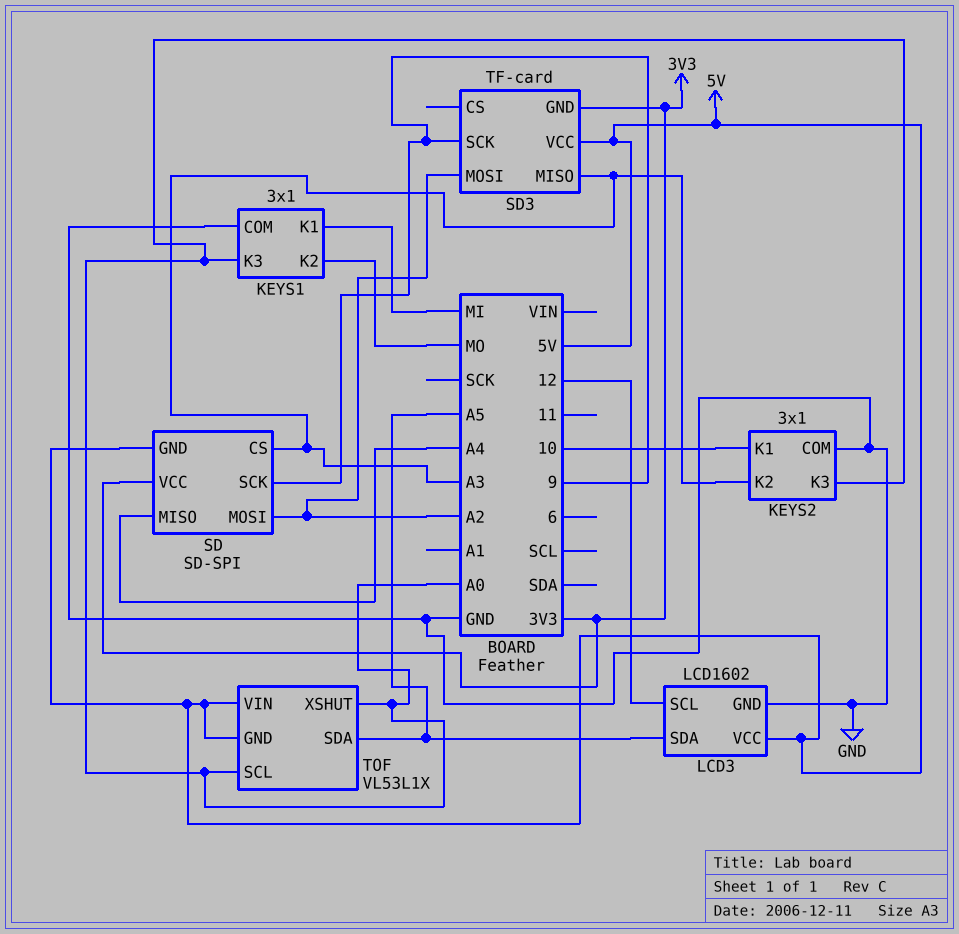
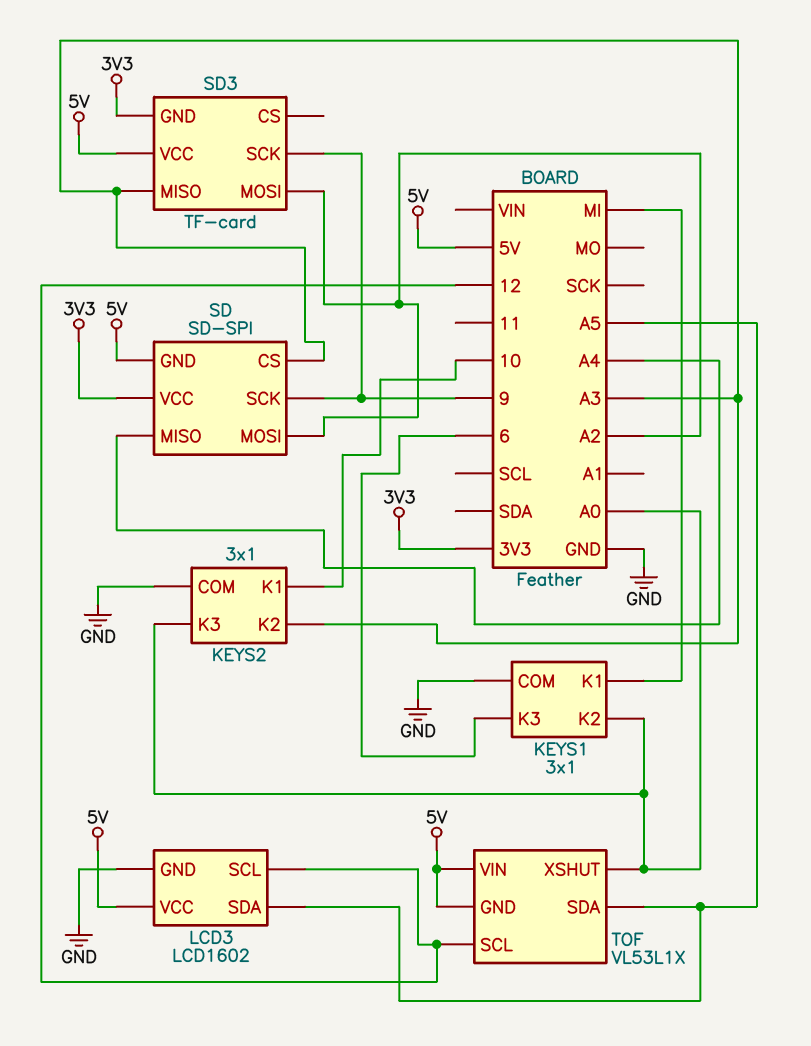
KEYS1 pin K2: MO -> A0
KEYS1 pin K3: A0 -> 6
TOF pin SCL: A0 -> 12

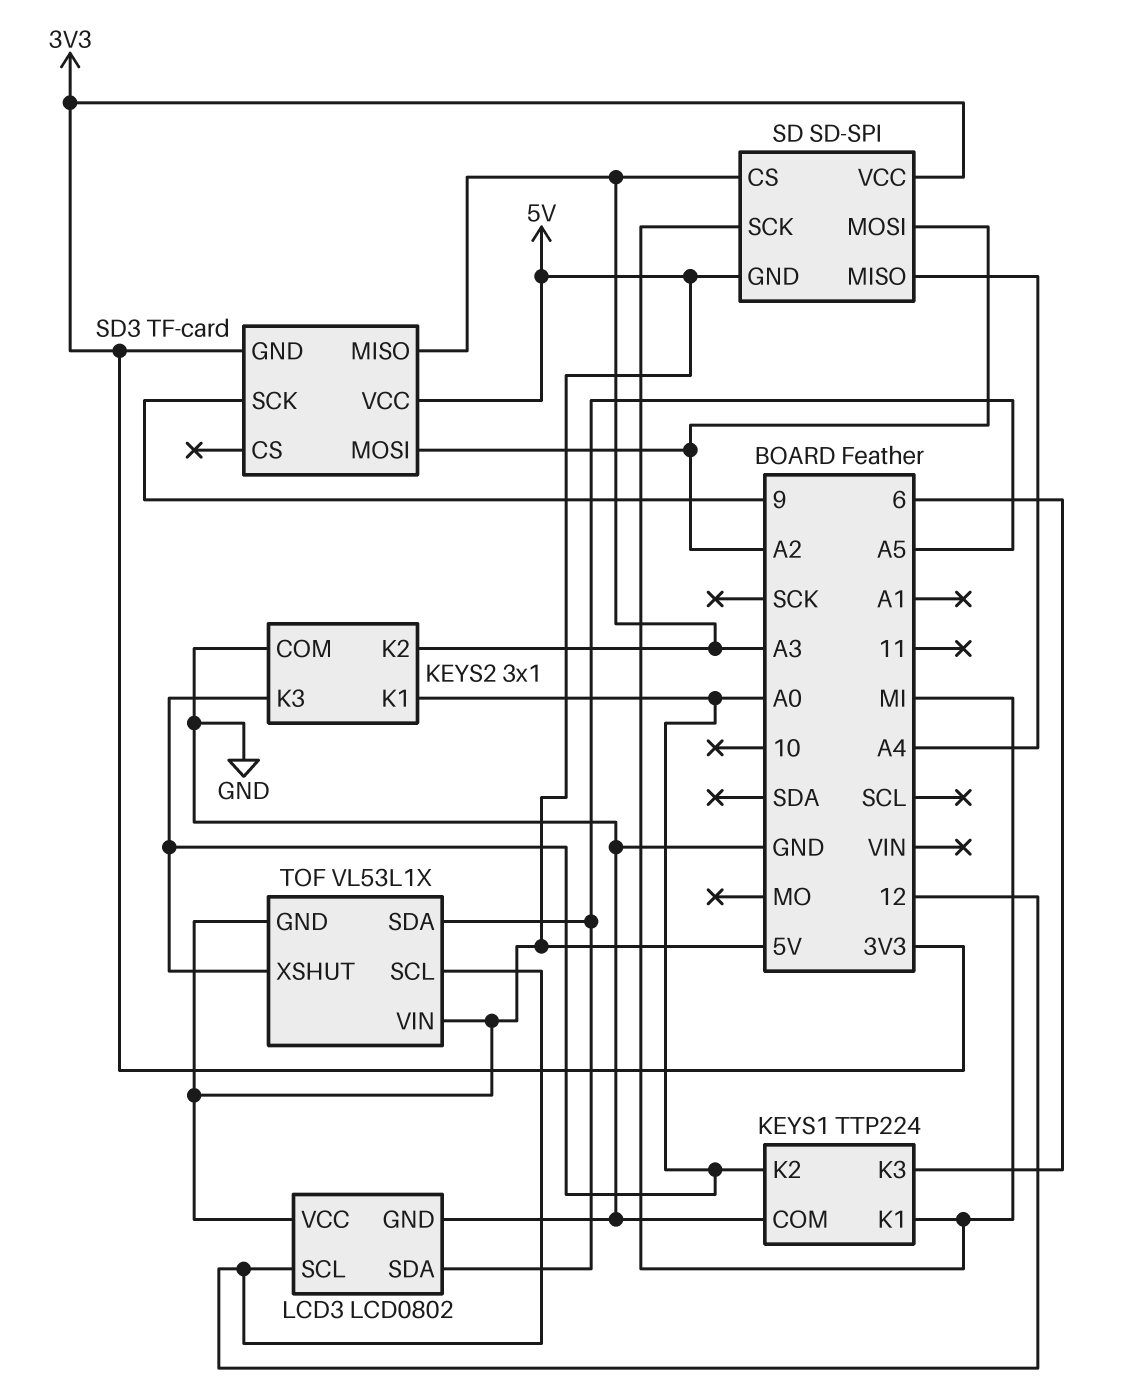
KEYS1: 3x1 -> TTP224
KEYS2 pin K1: 10 -> A0
LCD3: LCD1602 -> LCD0802
SD pin SCK: 9 -> MI

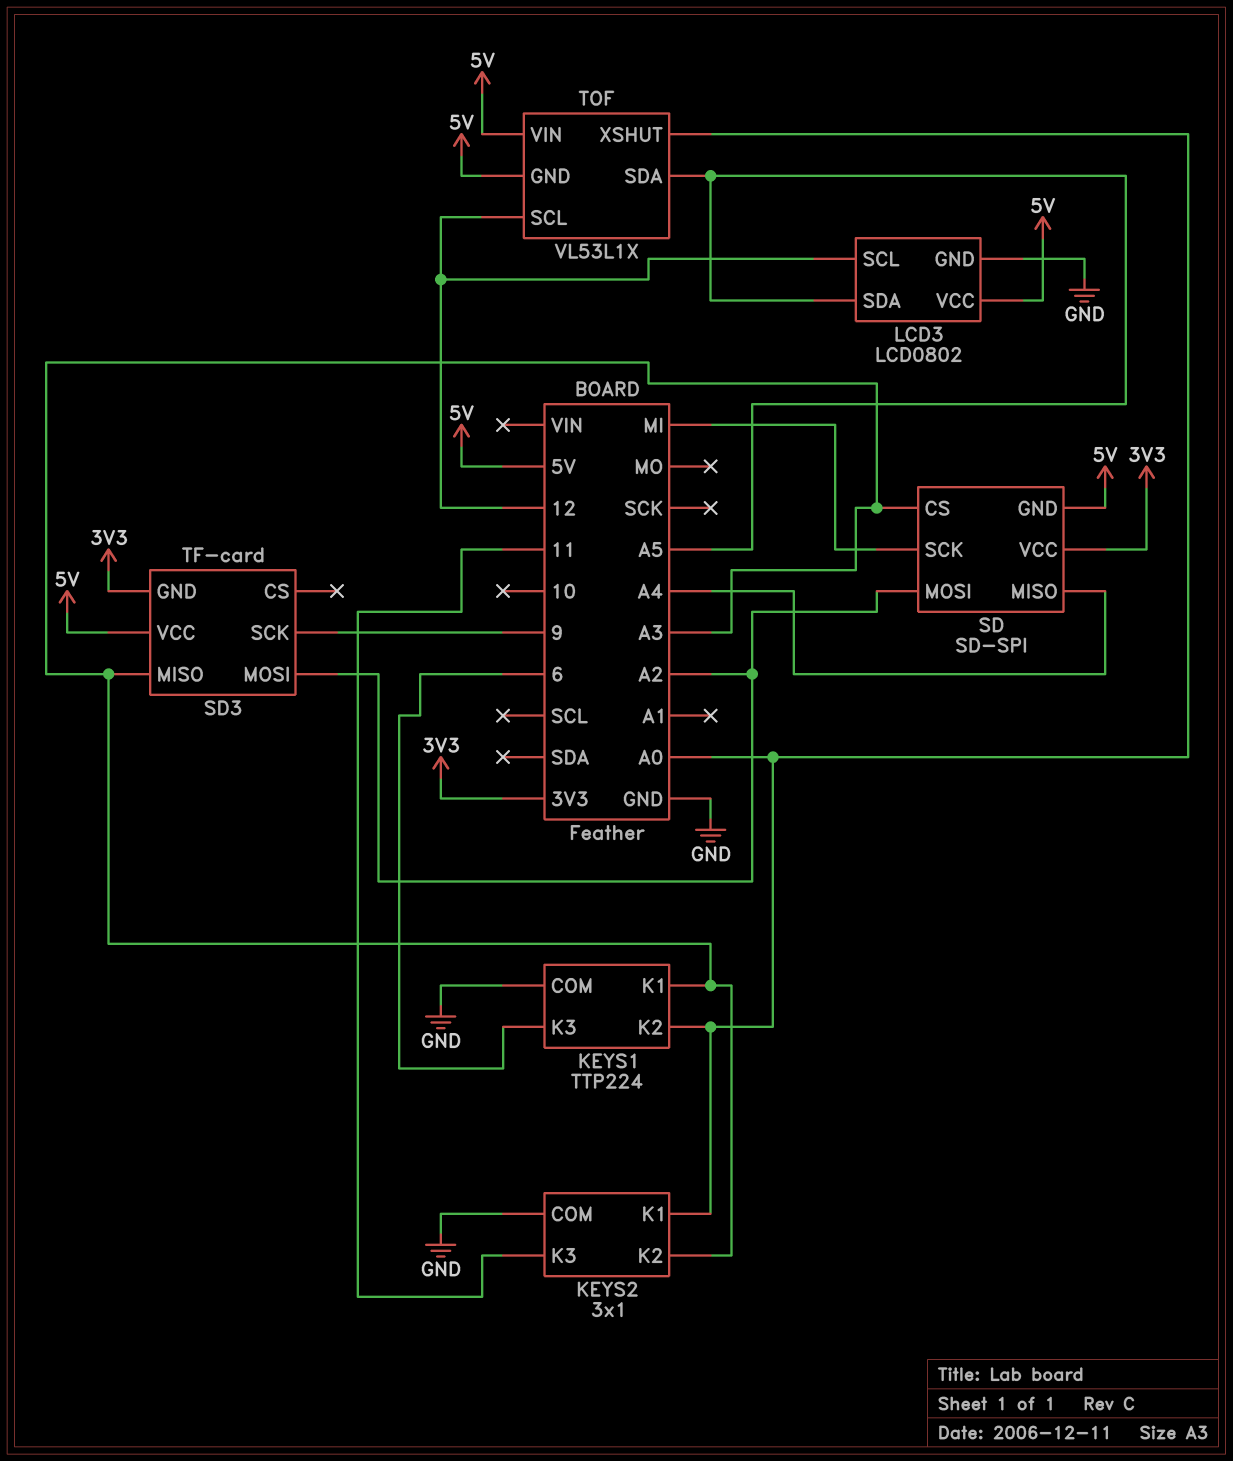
KEYS1 pin K1: MI -> A3
KEYS2 pin K3: A0 -> 11

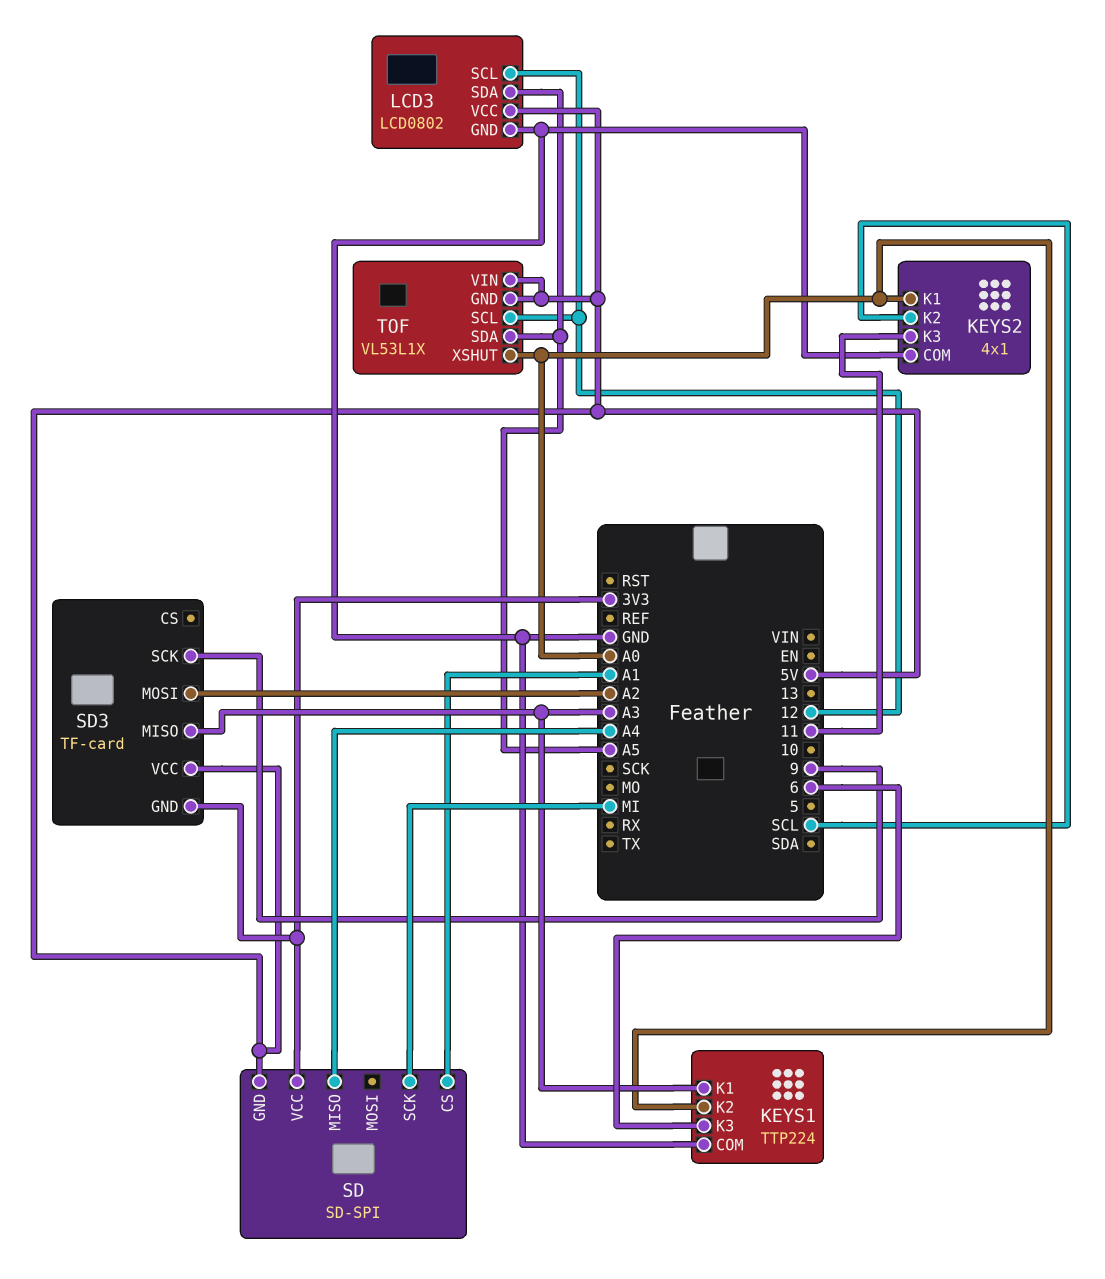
KEYS2: 3x1 -> 4x1
KEYS2 pin K2: A3 -> SCL
SD pin CS: A3 -> A1
SD pin MOSI: A2 -> none

